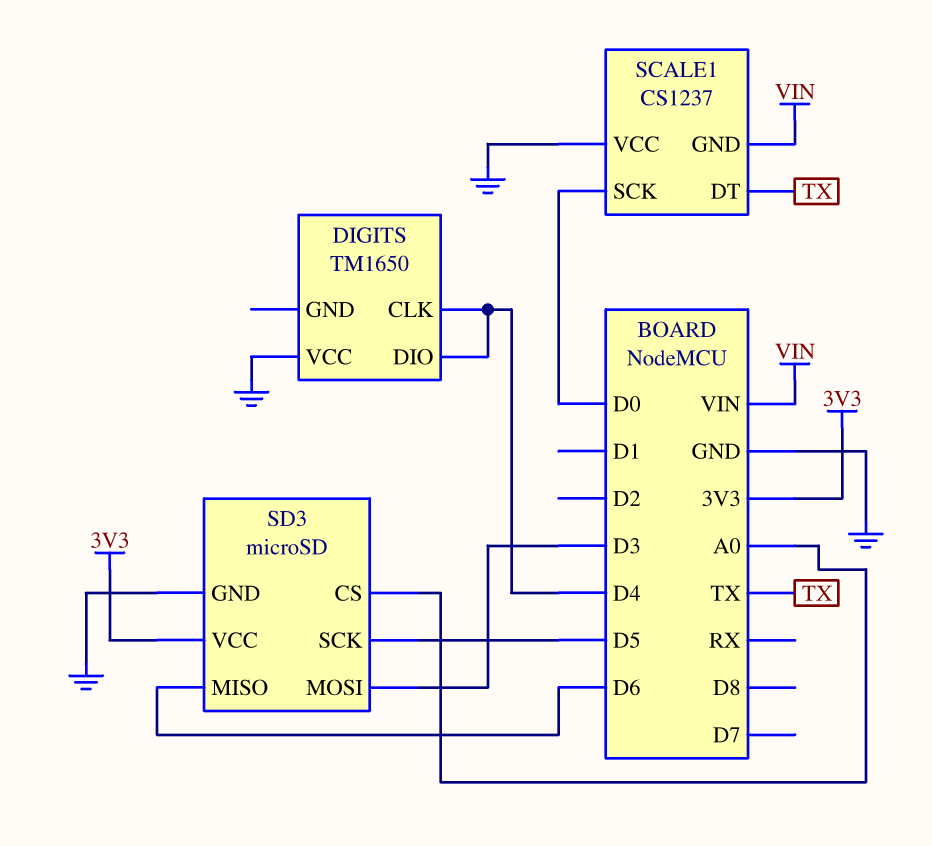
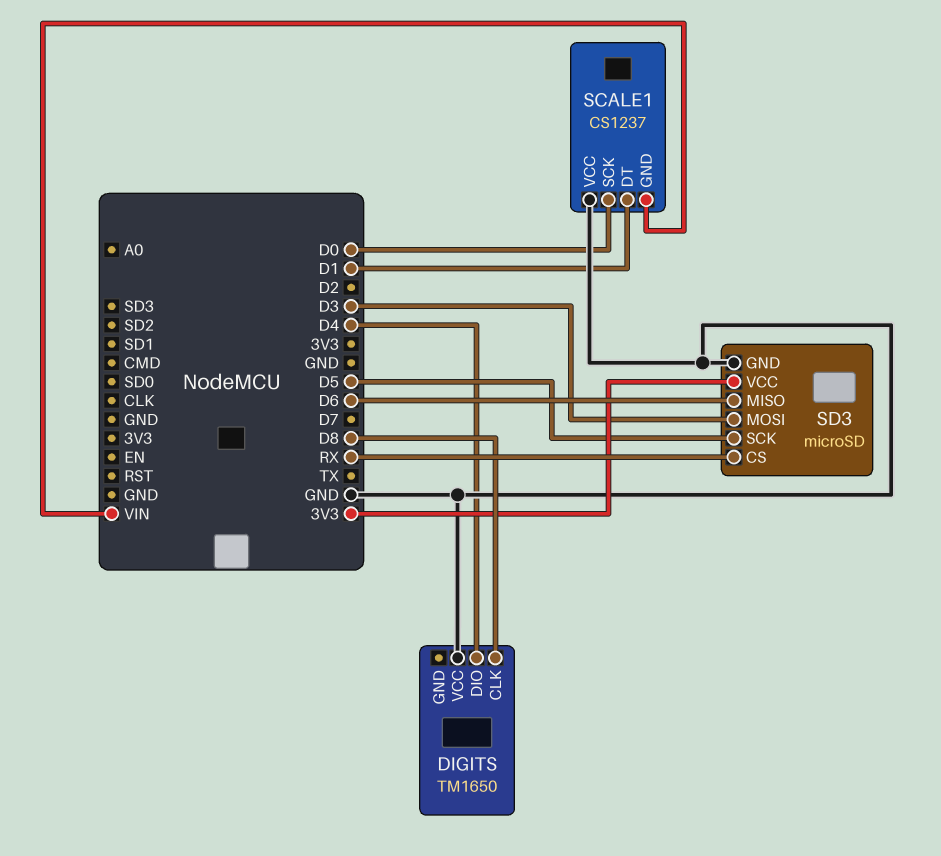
DIGITS pin CLK: D4 -> D8
SCALE1 pin DT: TX -> D1
SD3 pin CS: A0 -> RX

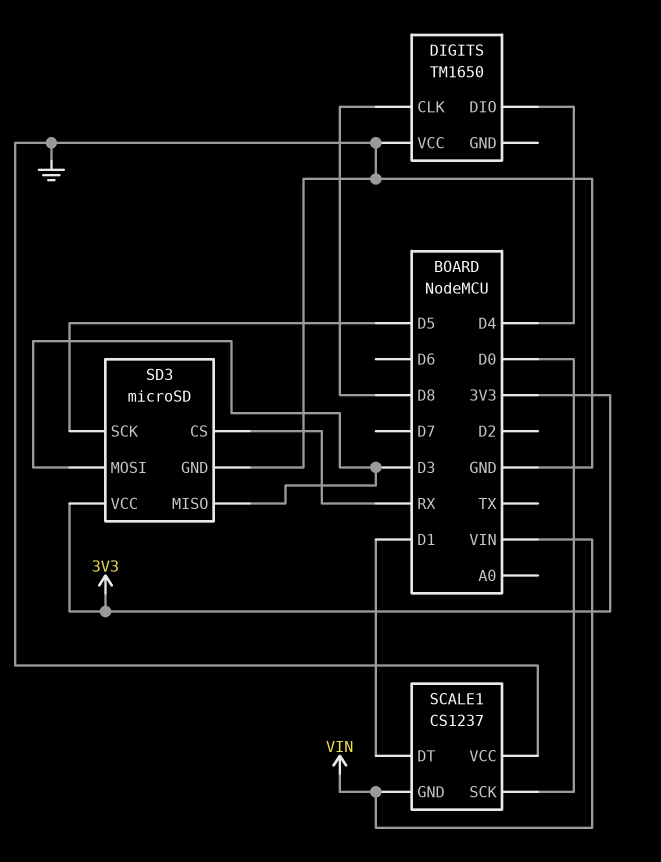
SD3 pin MISO: D6 -> D3

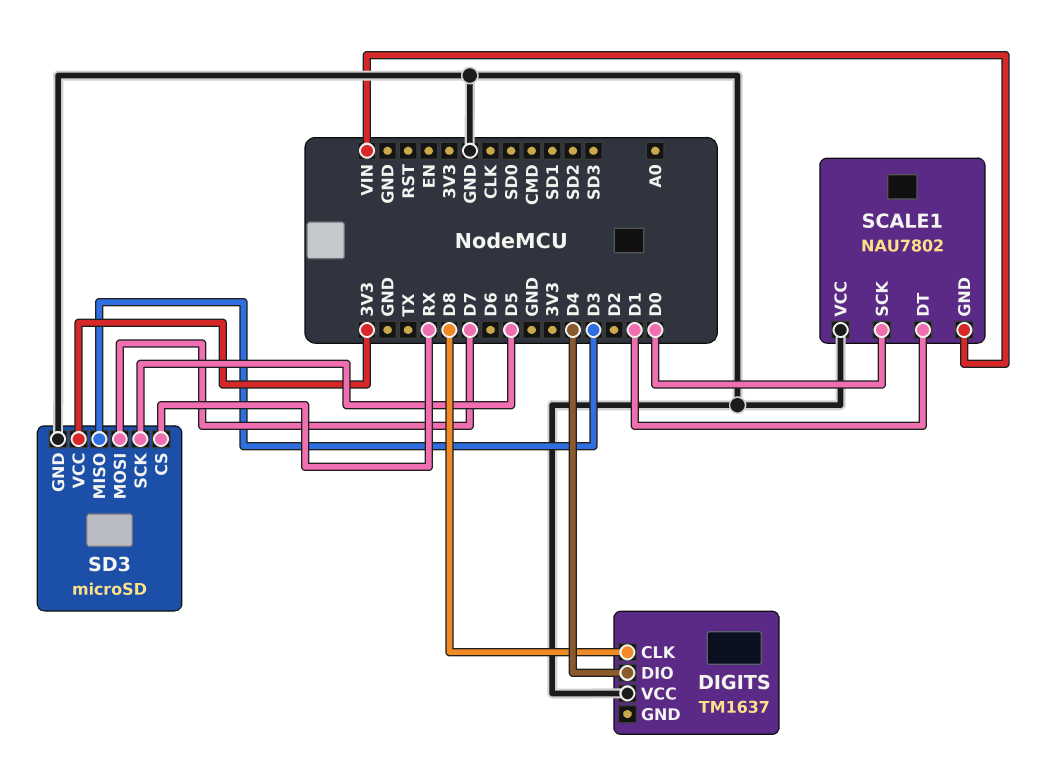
DIGITS: TM1650 -> TM1637
SCALE1: CS1237 -> NAU7802
SD3 pin MOSI: D3 -> D7

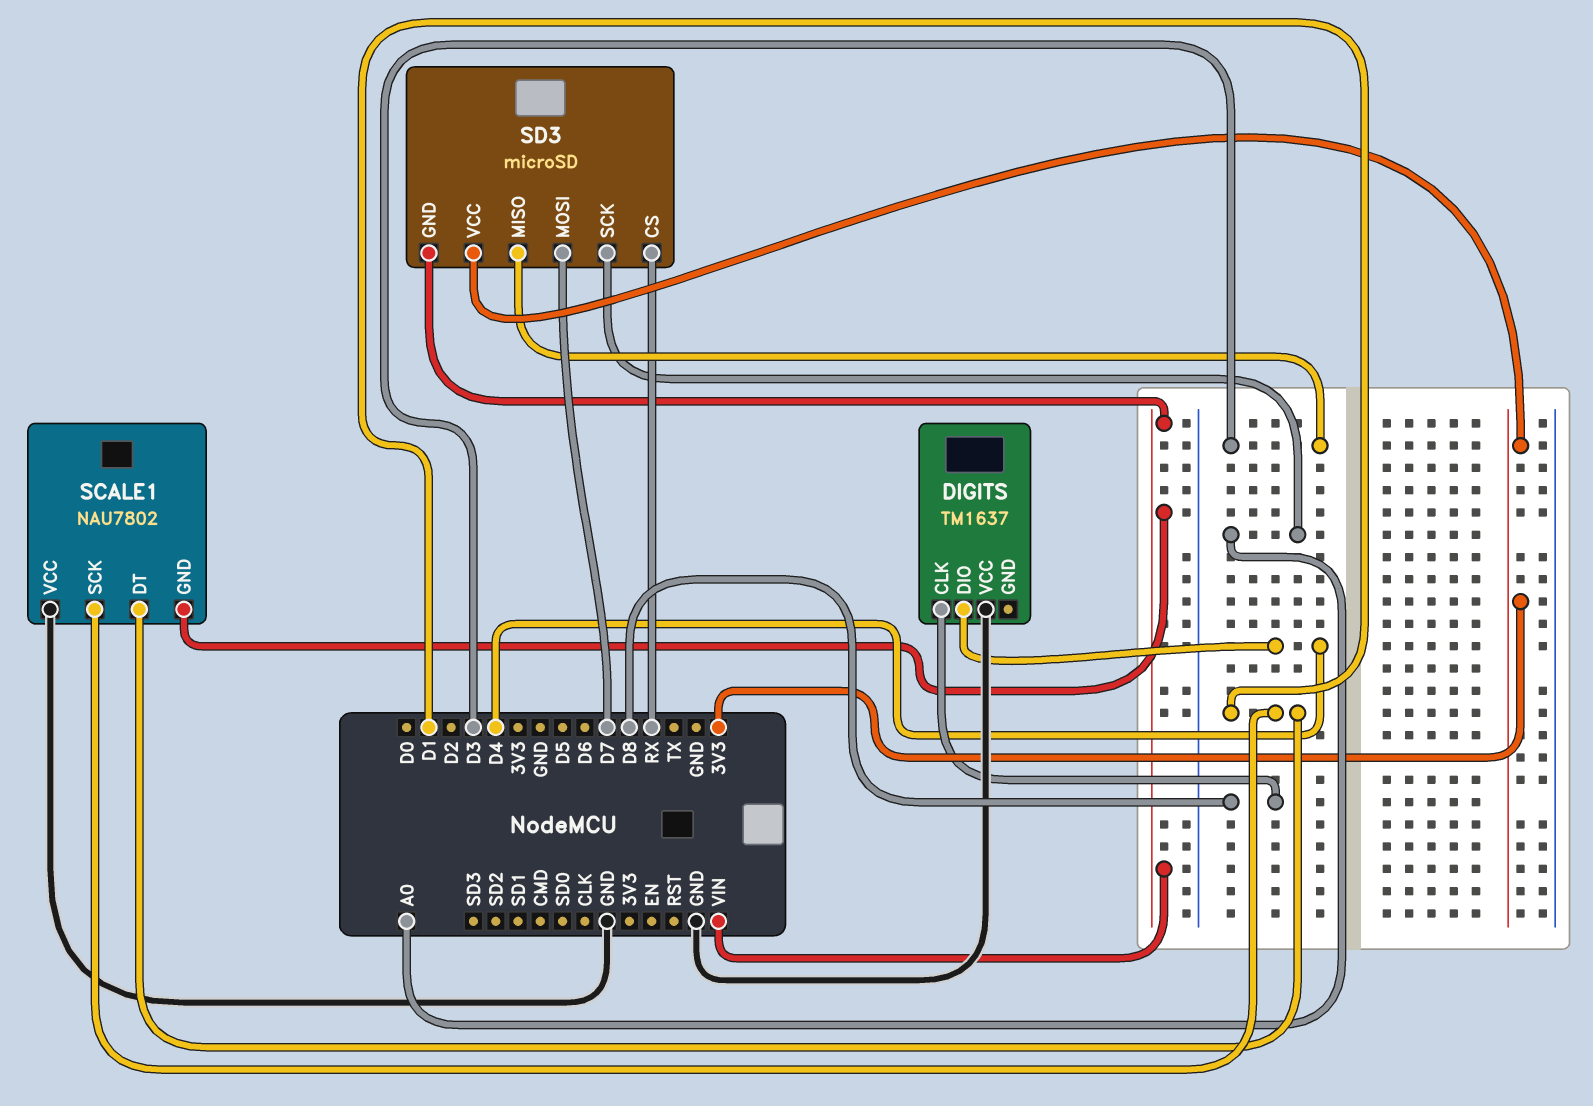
SCALE1 pin SCK: D0 -> D1
SD3 pin GND: GND -> VIN
SD3 pin SCK: D5 -> A0

